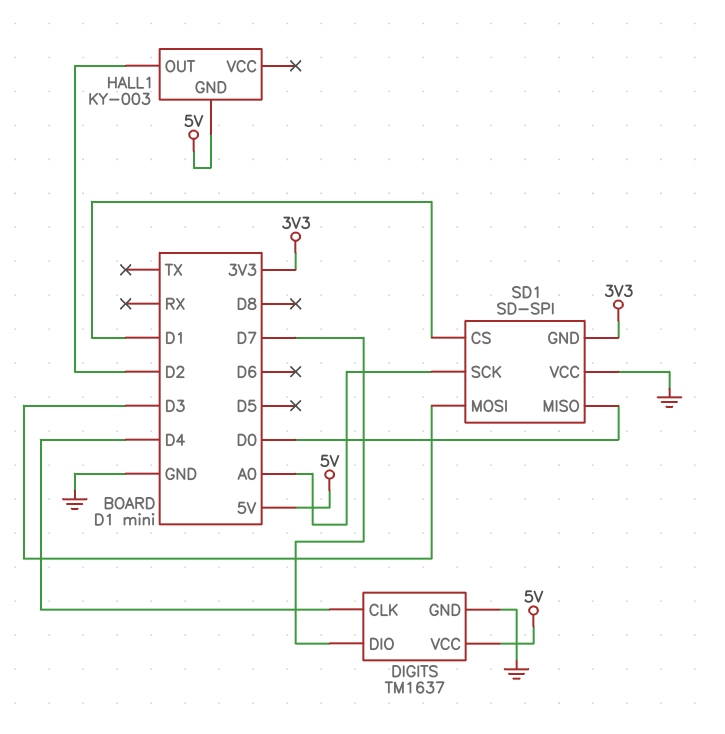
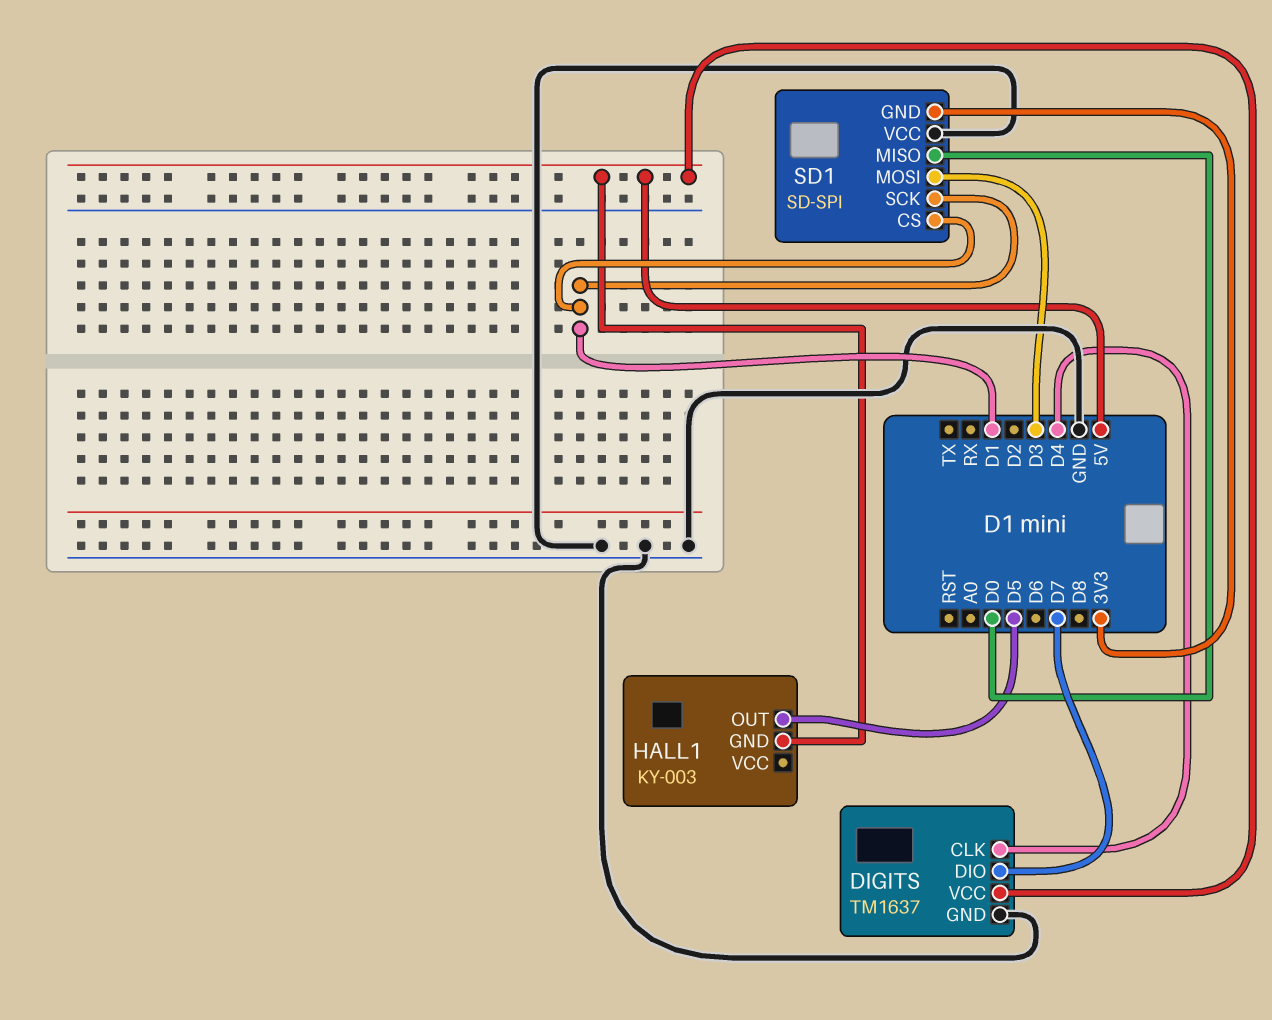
HALL1 pin OUT: D2 -> D5
SD1 pin SCK: A0 -> D1

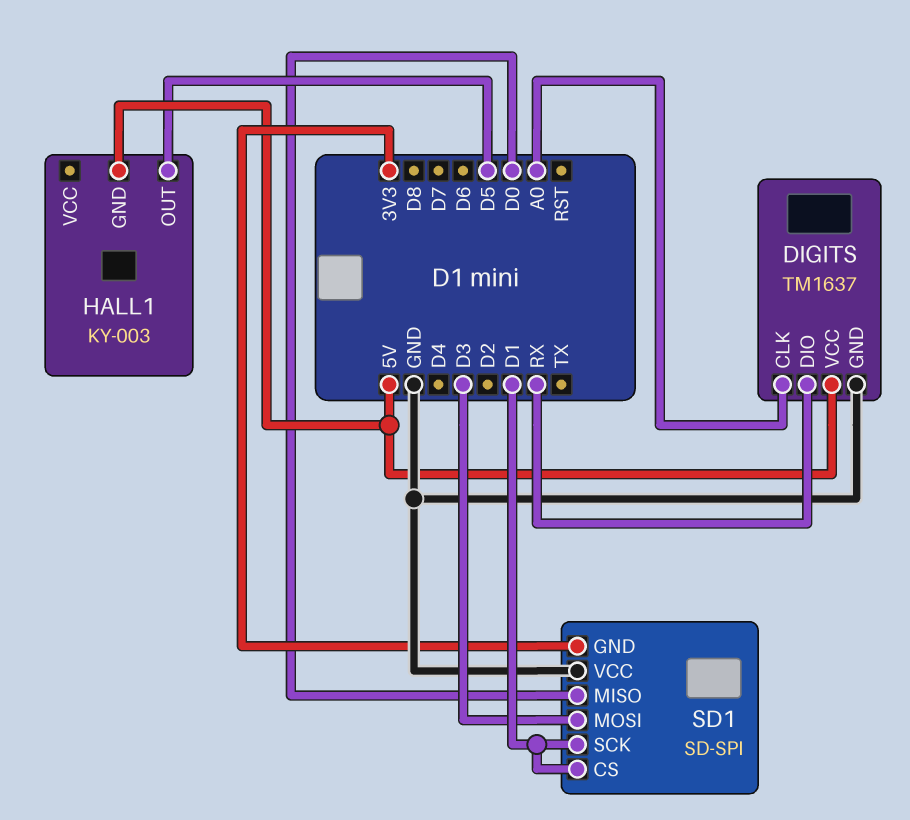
DIGITS pin CLK: D4 -> A0
DIGITS pin DIO: D7 -> RX

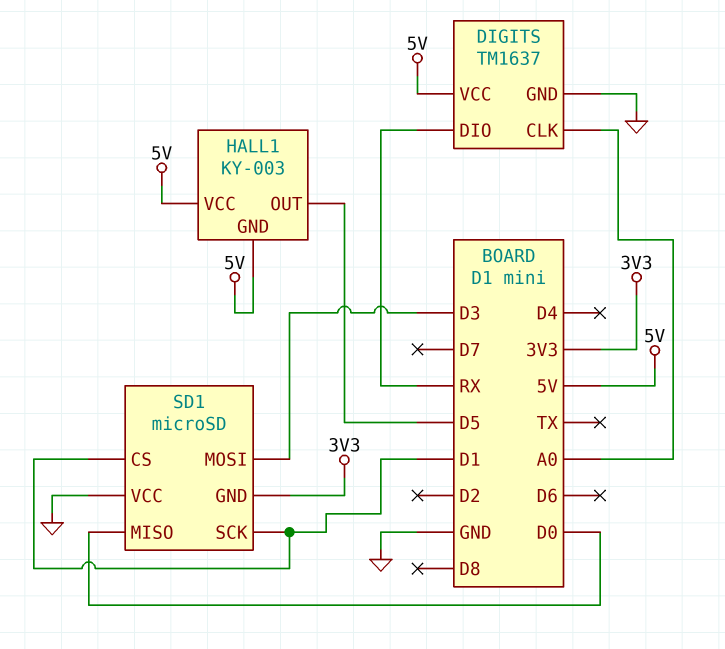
HALL1 pin VCC: none -> 5V
SD1: SD-SPI -> microSD

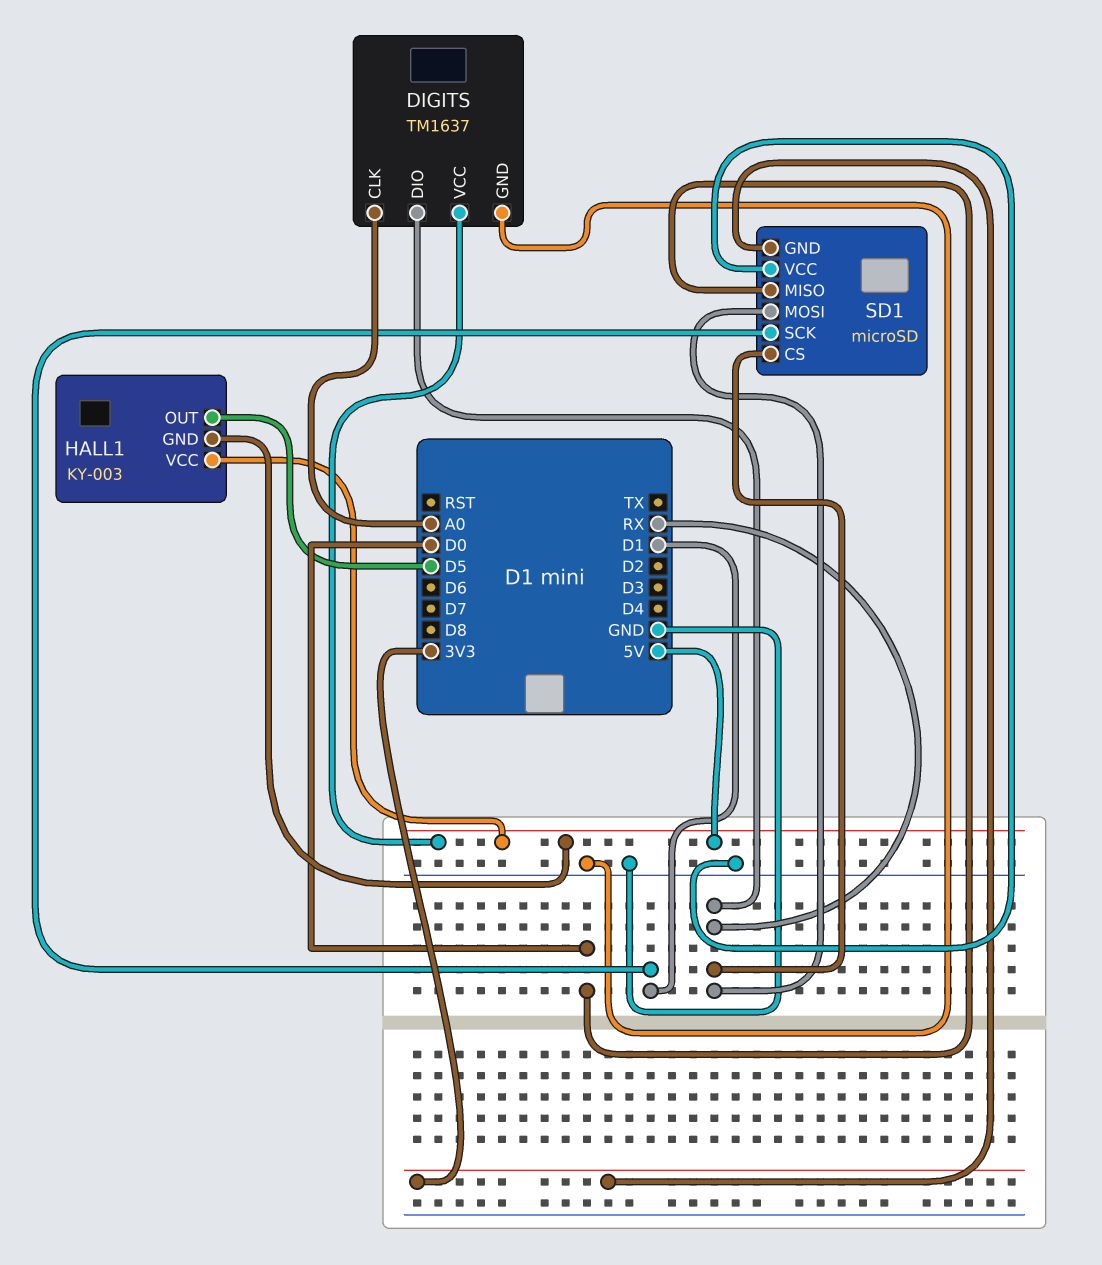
SD1 pin CS: D1 -> RX
SD1 pin MOSI: D3 -> RX

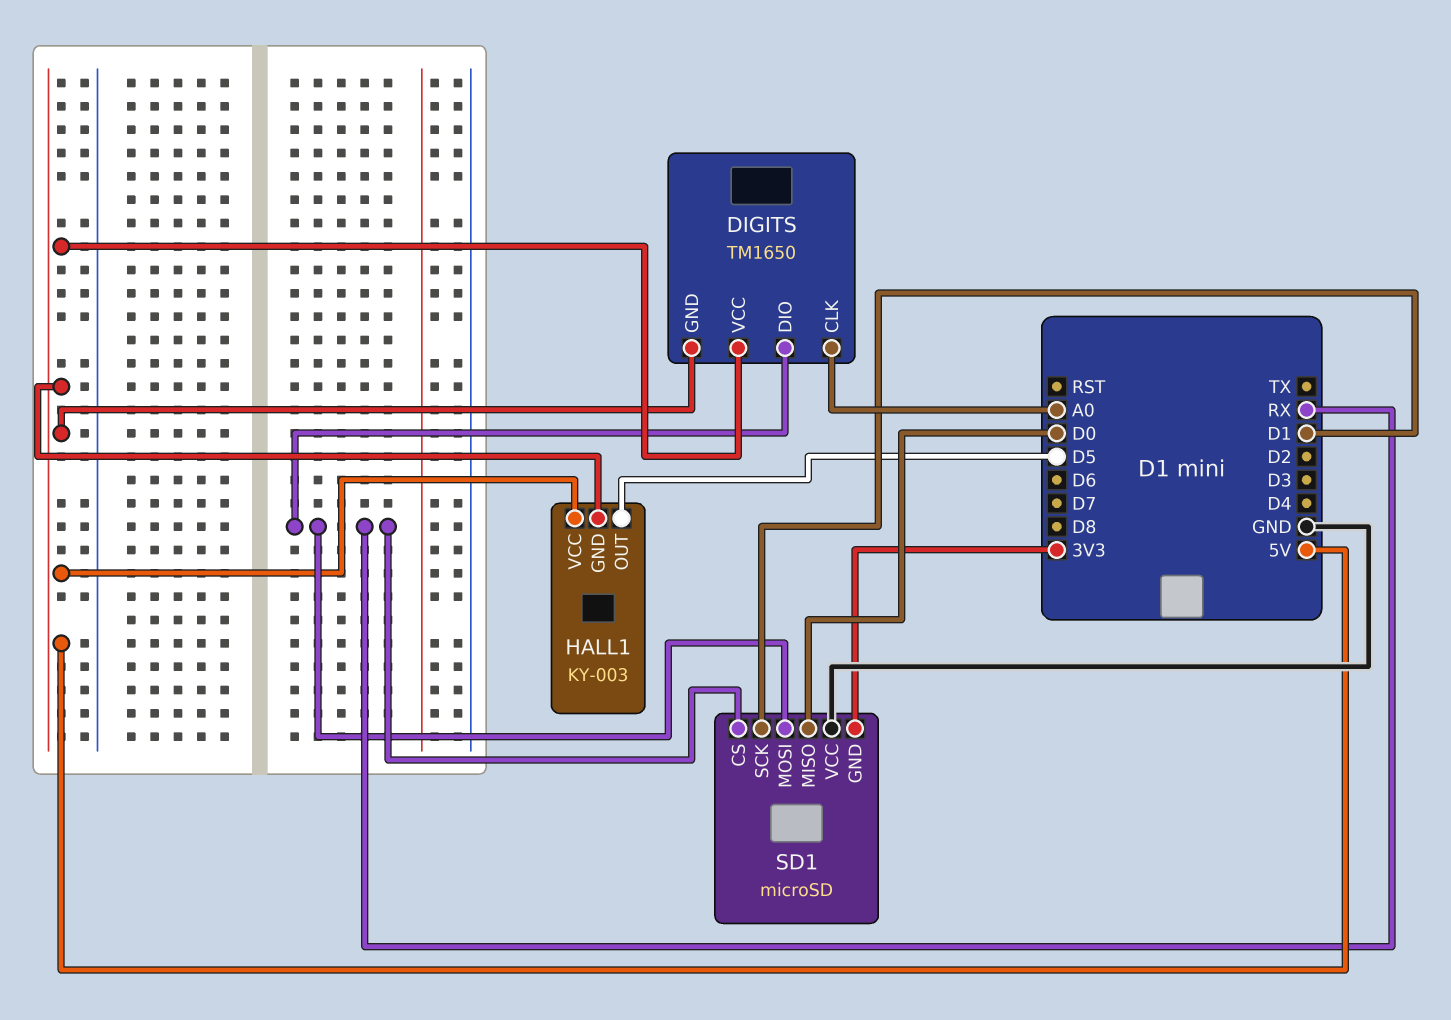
DIGITS: TM1637 -> TM1650
DIGITS pin GND: GND -> 5V

